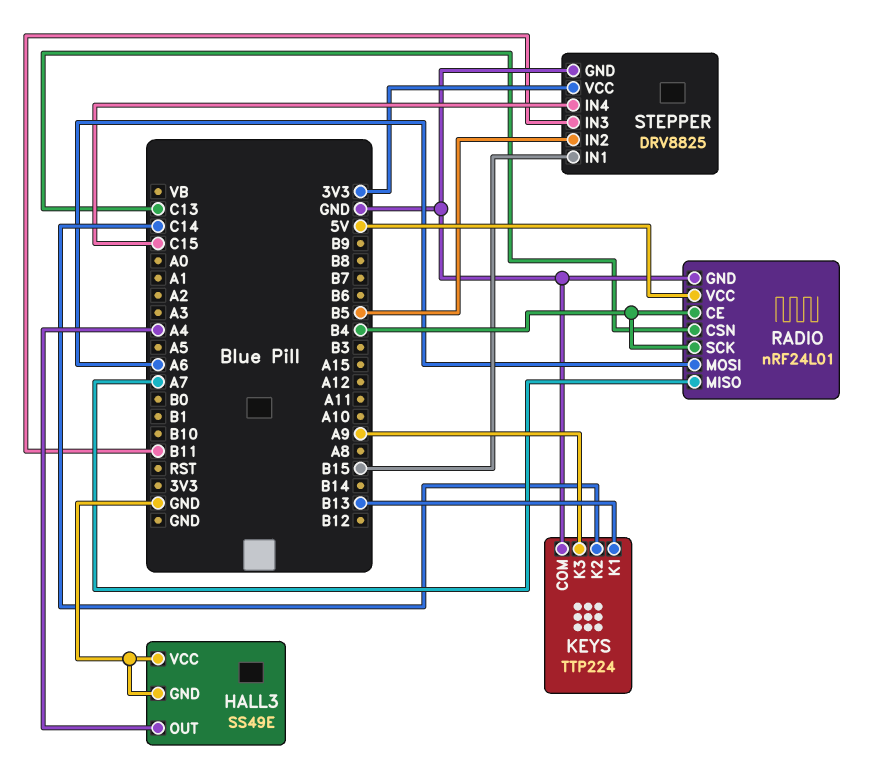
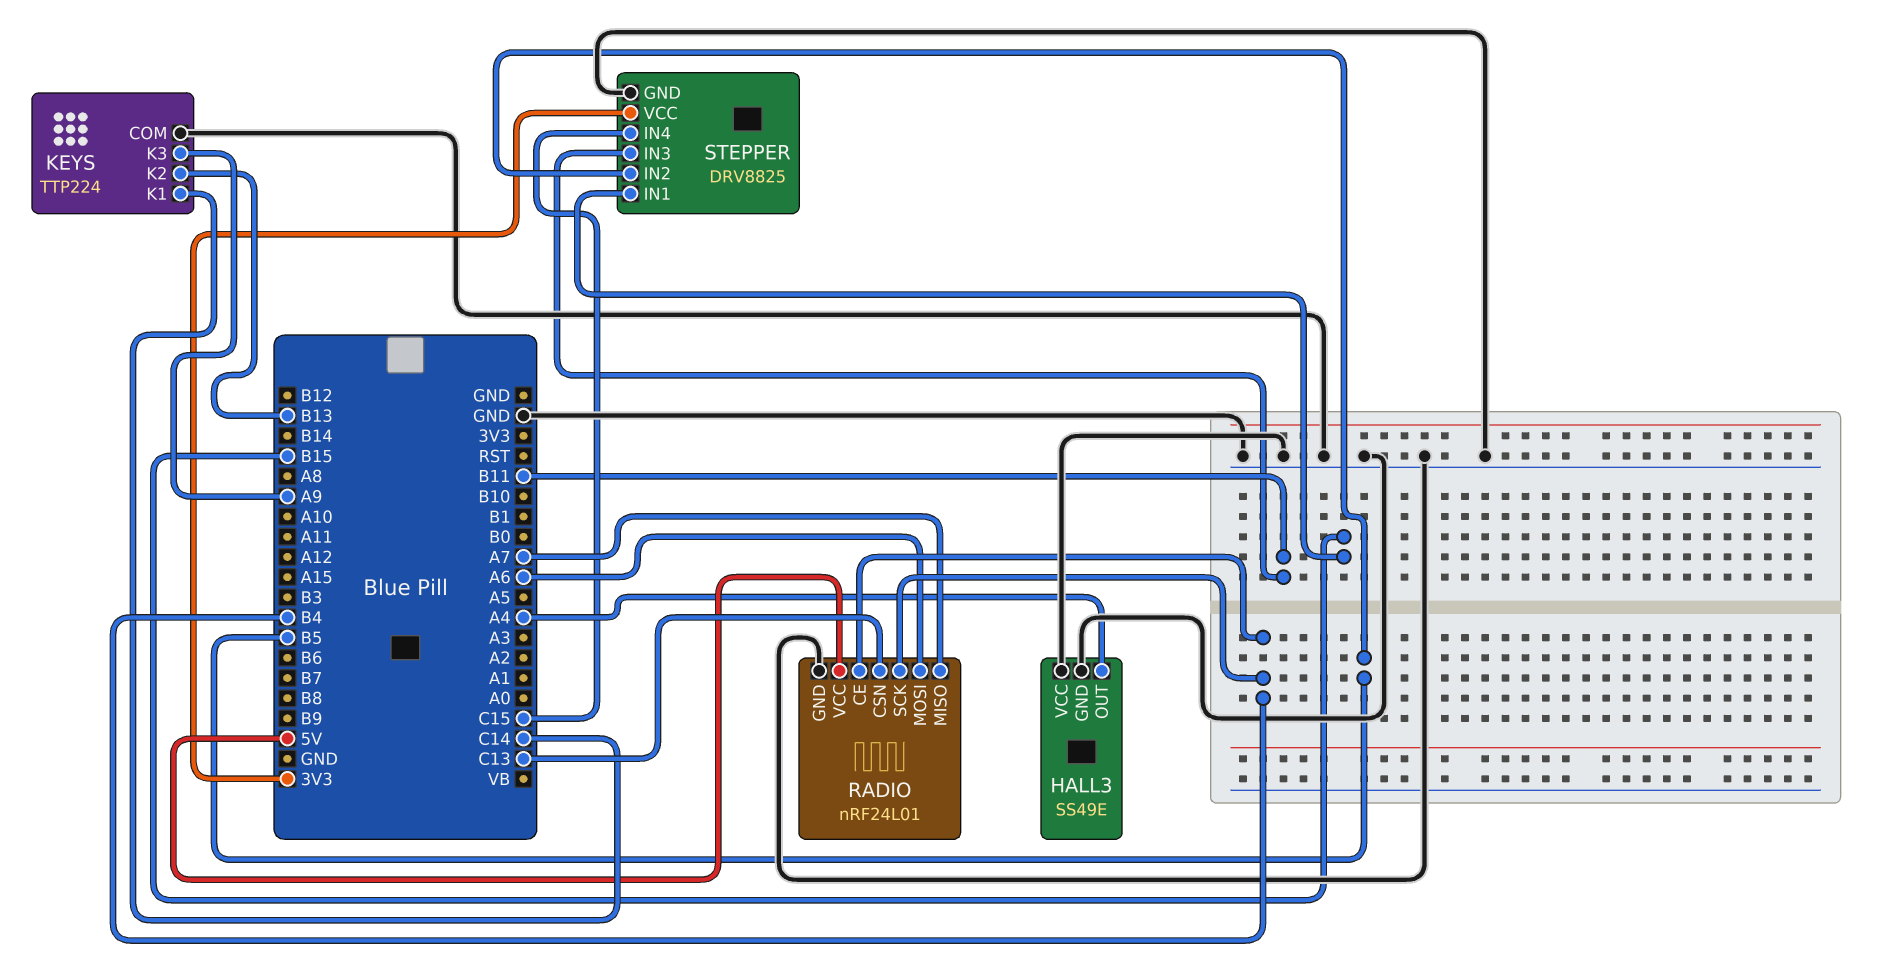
KEYS pin K1: B13 -> C14
KEYS pin K2: C14 -> B13

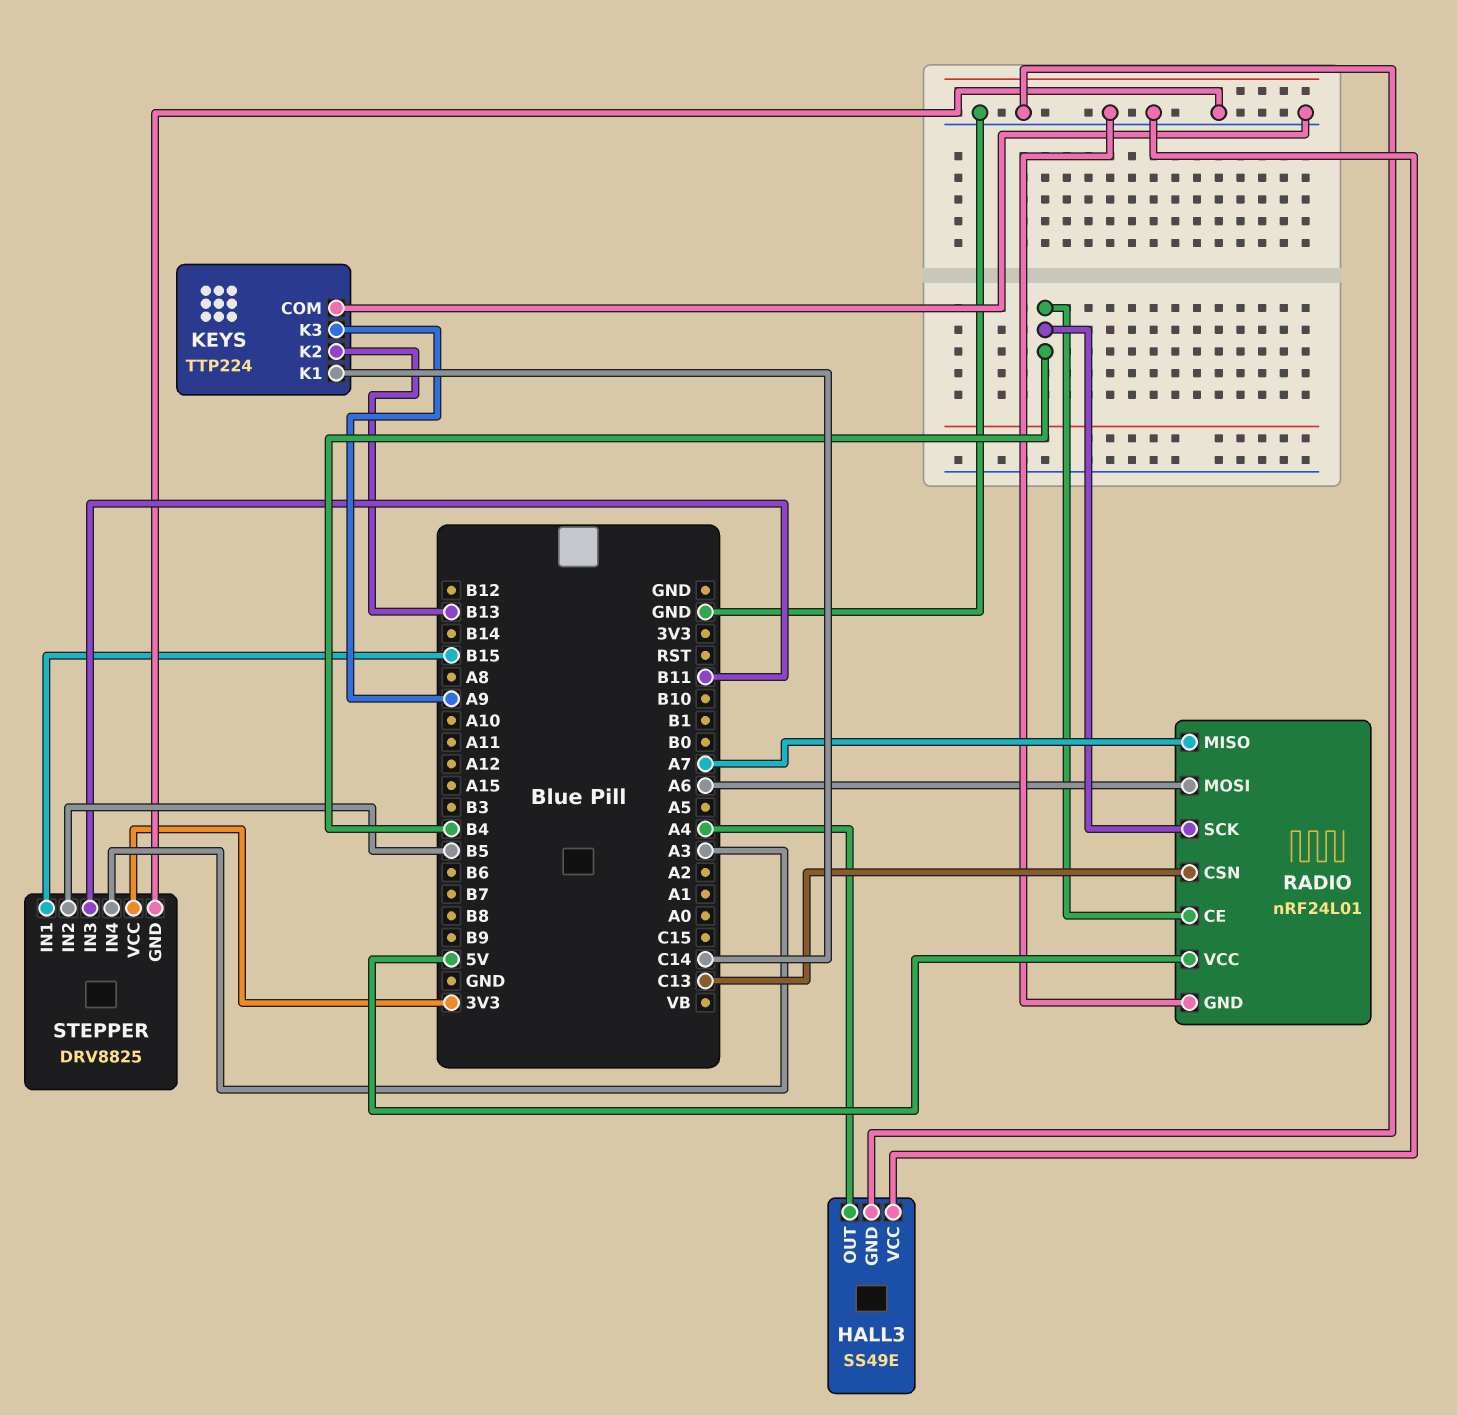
STEPPER pin IN4: C15 -> A3

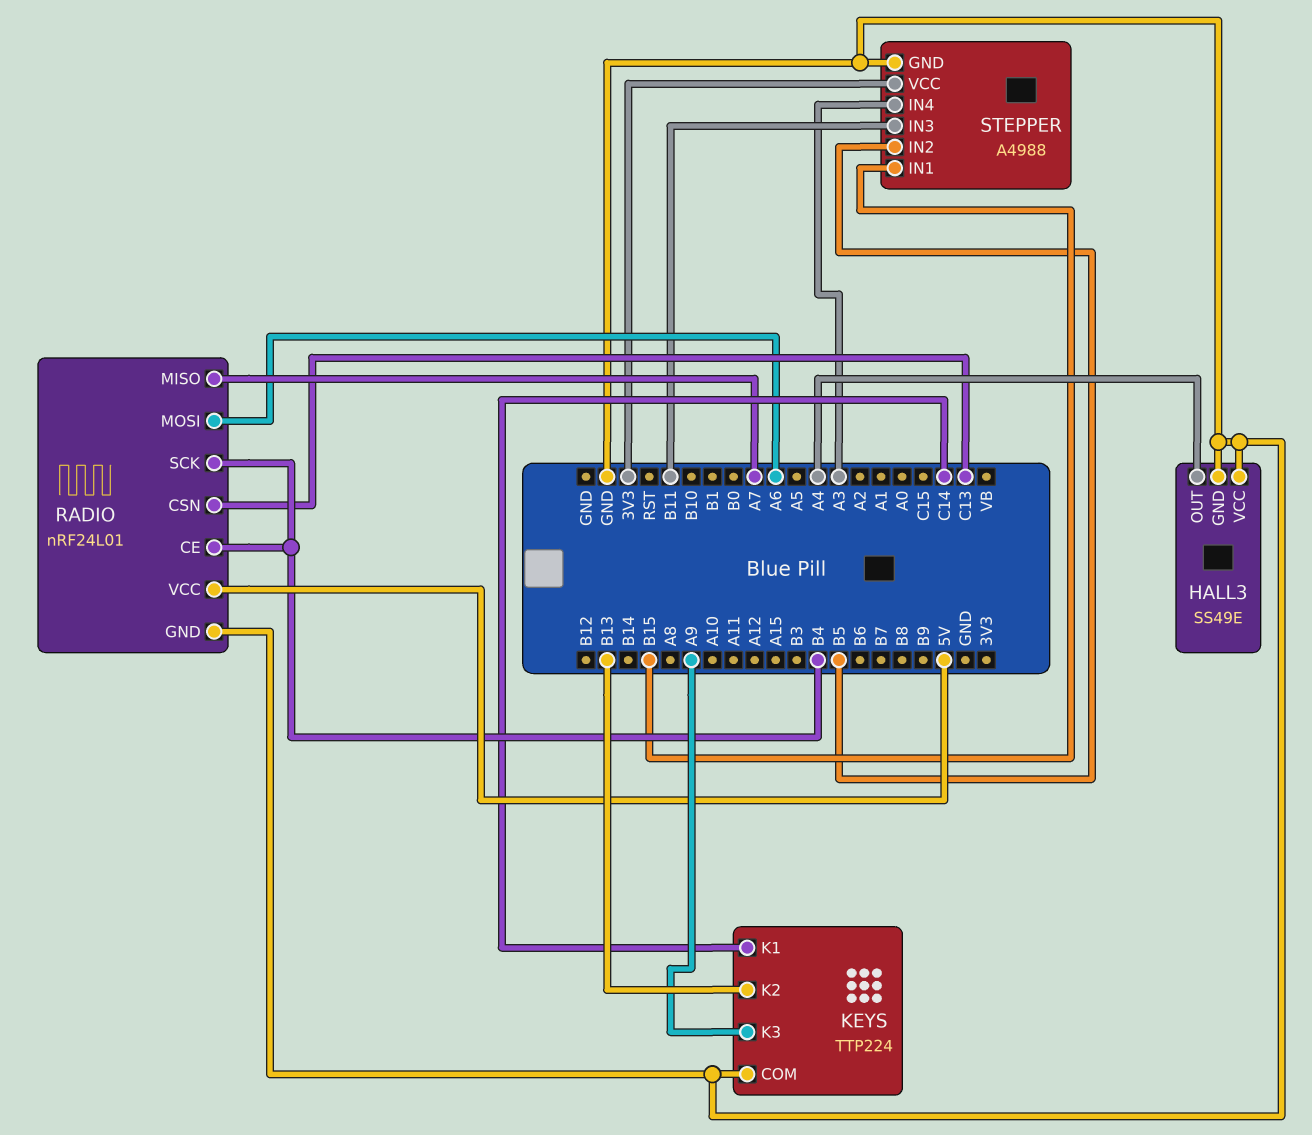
STEPPER: DRV8825 -> A4988

